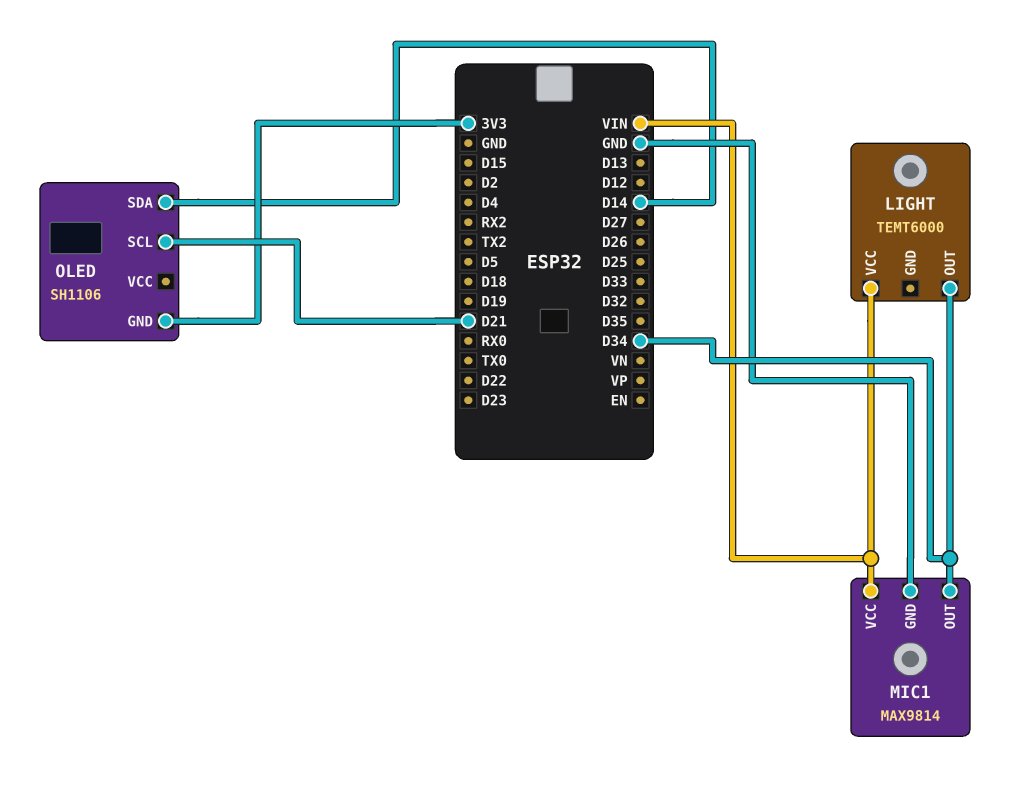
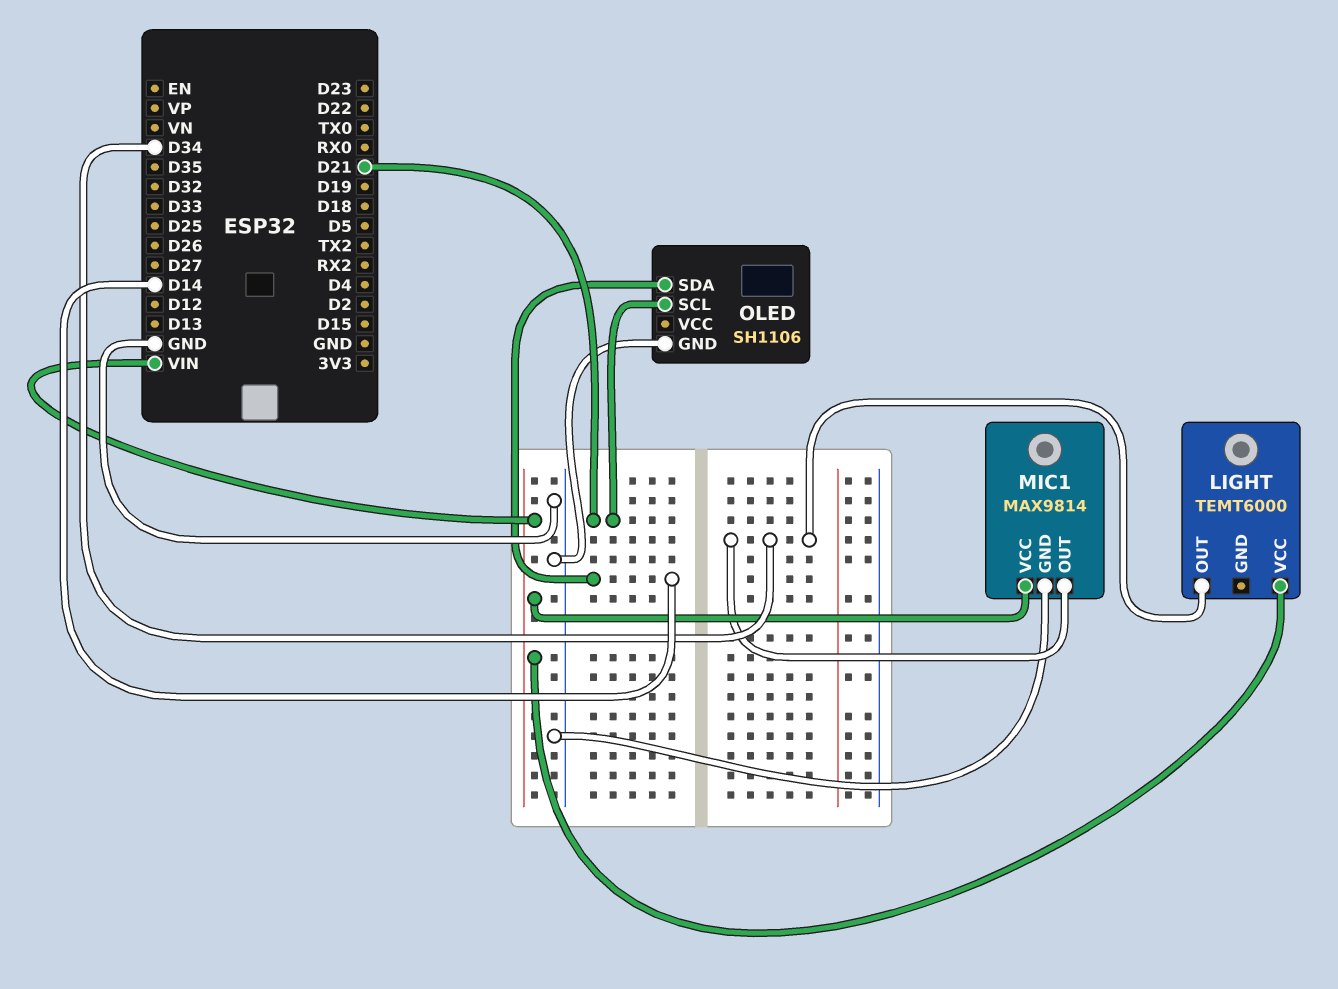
OLED pin GND: 3V3 -> GND

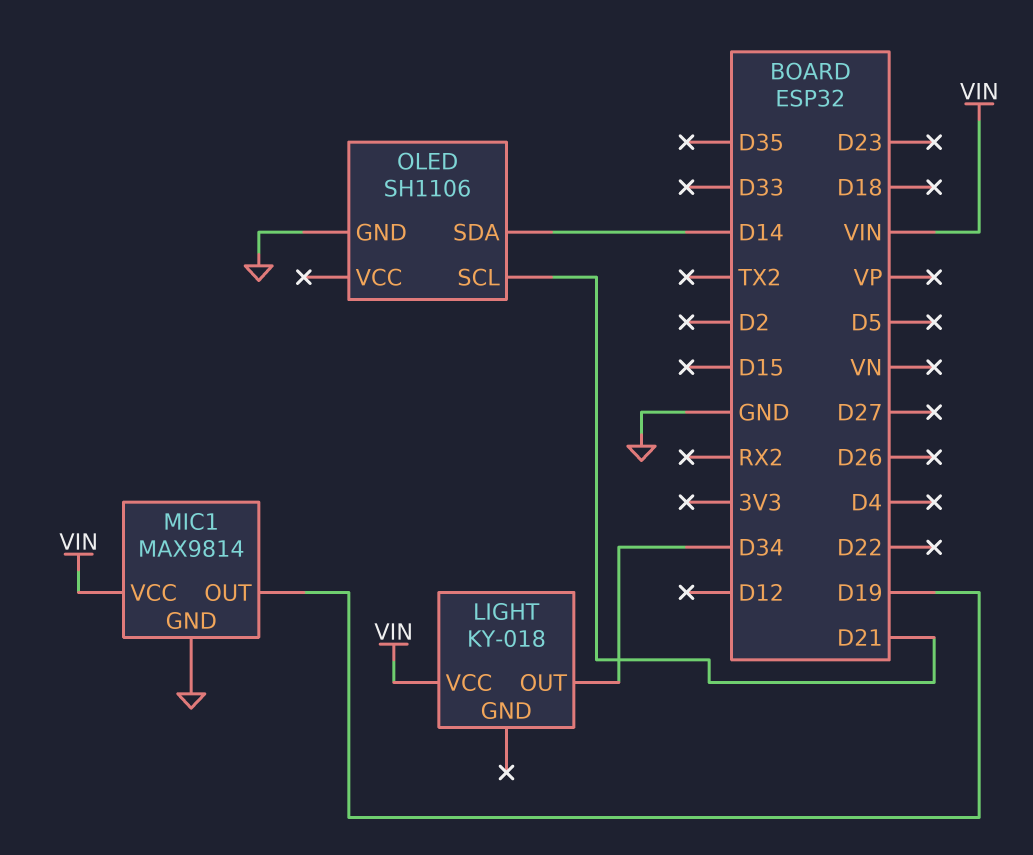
LIGHT: TEMT6000 -> KY-018
MIC1 pin OUT: D34 -> D19

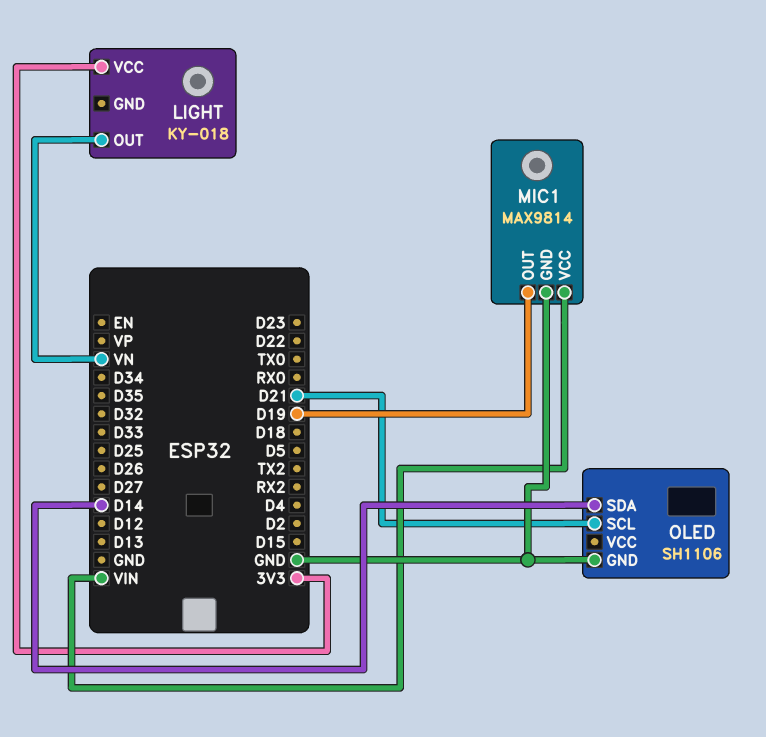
LIGHT pin OUT: D34 -> VN
LIGHT pin VCC: VIN -> 3V3

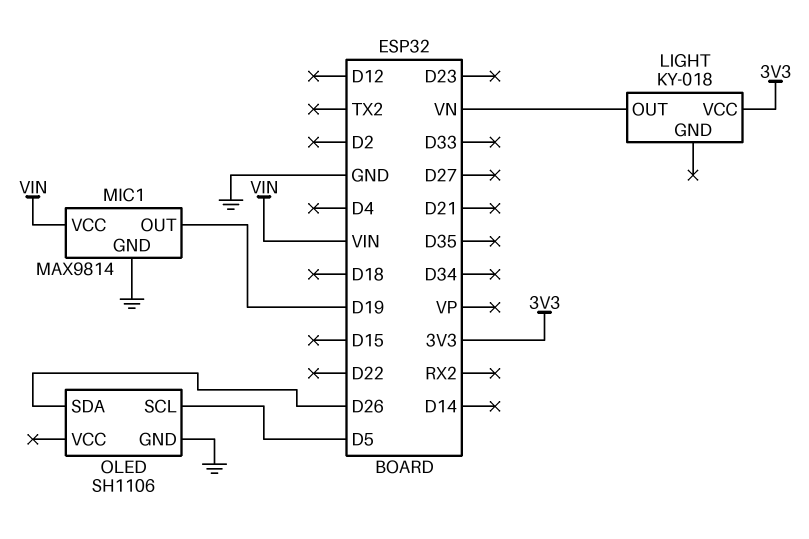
OLED pin SCL: D21 -> D5
OLED pin SDA: D14 -> D26

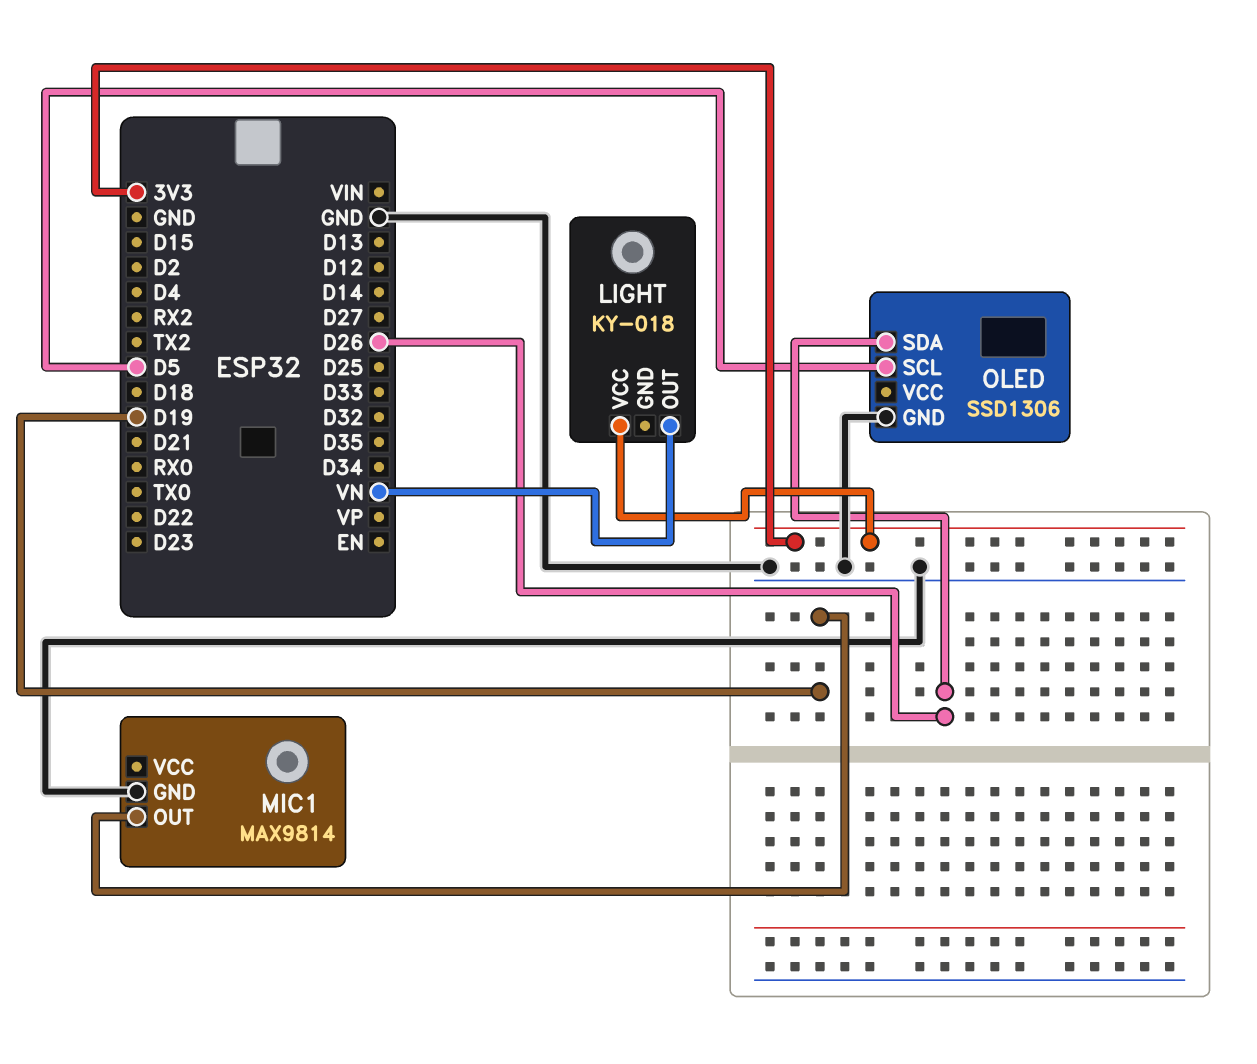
MIC1 pin VCC: VIN -> none
OLED: SH1106 -> SSD1306

